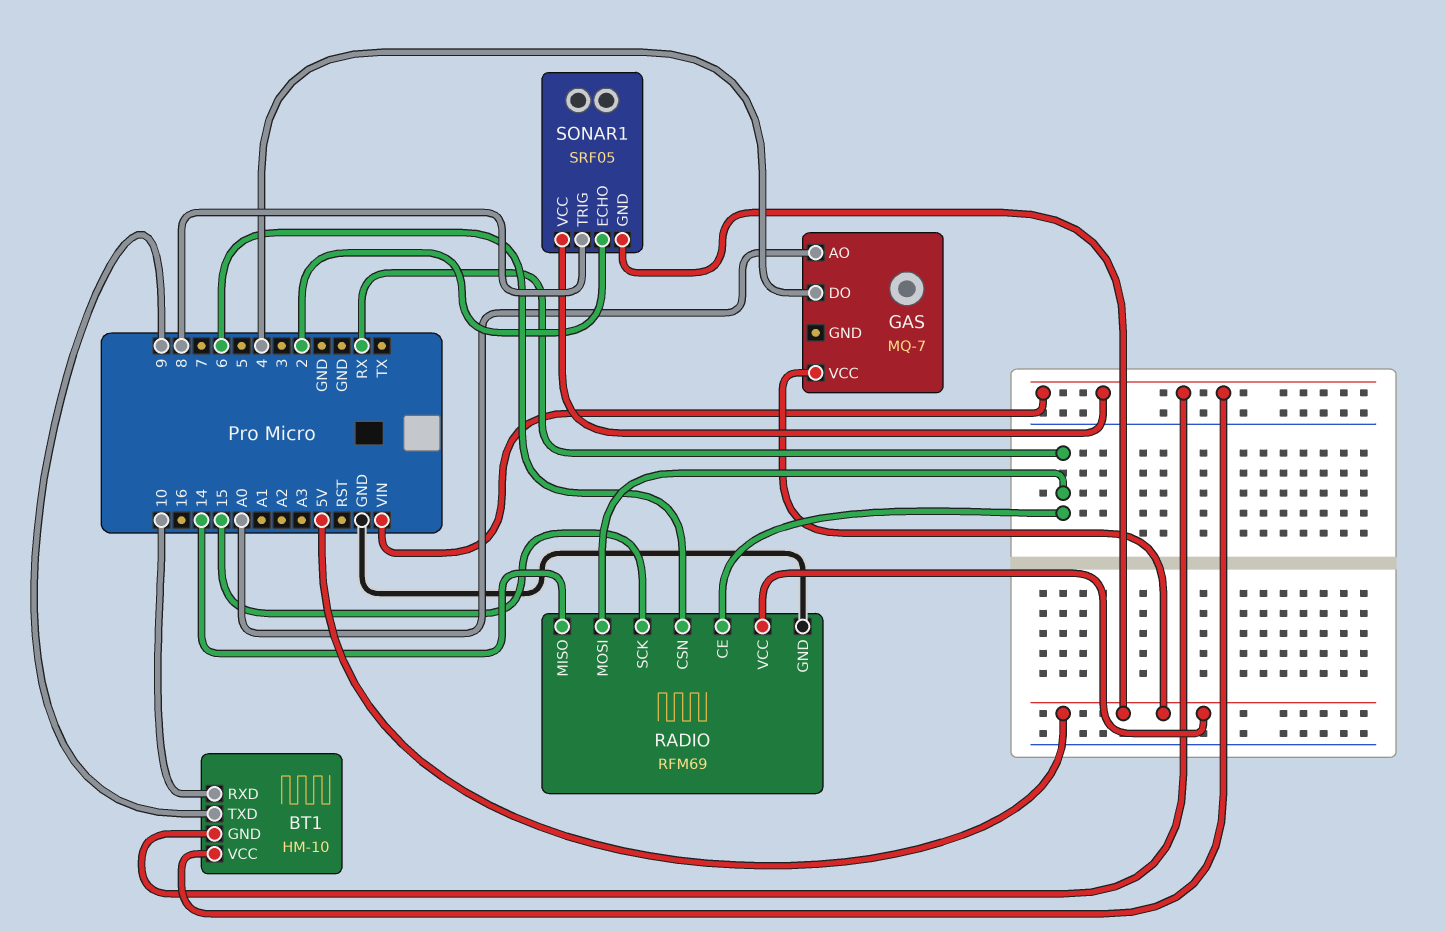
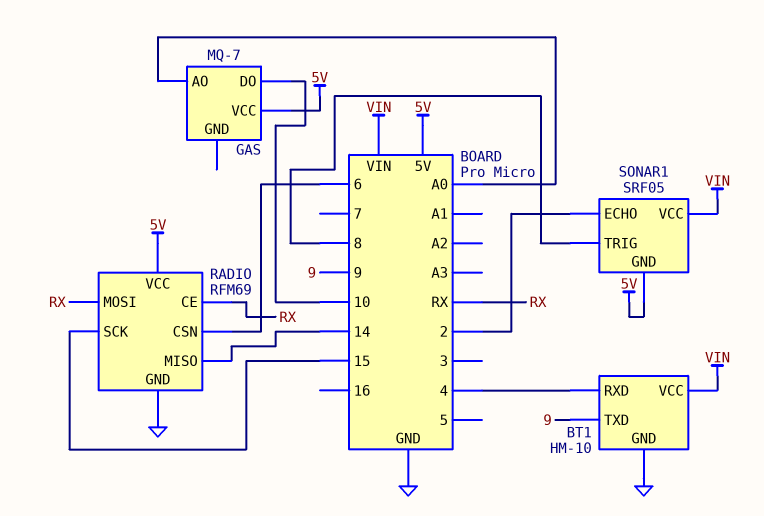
BT1 pin GND: VIN -> GND
BT1 pin RXD: 10 -> 4
GAS pin DO: 4 -> 10

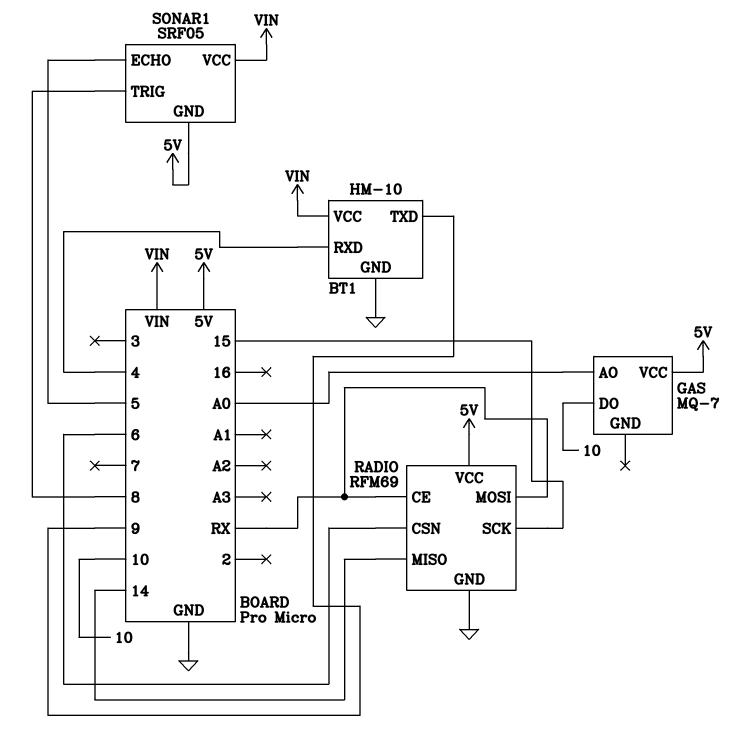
SONAR1 pin ECHO: 2 -> 5

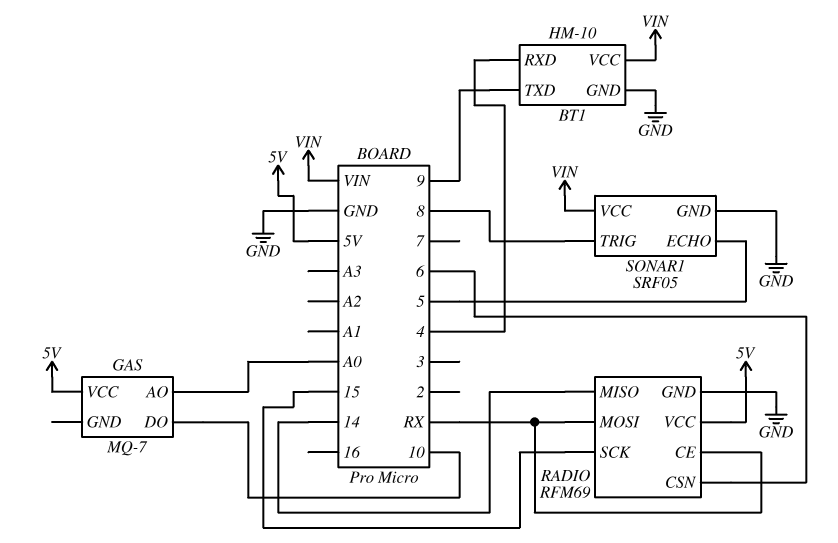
SONAR1 pin GND: 5V -> GND

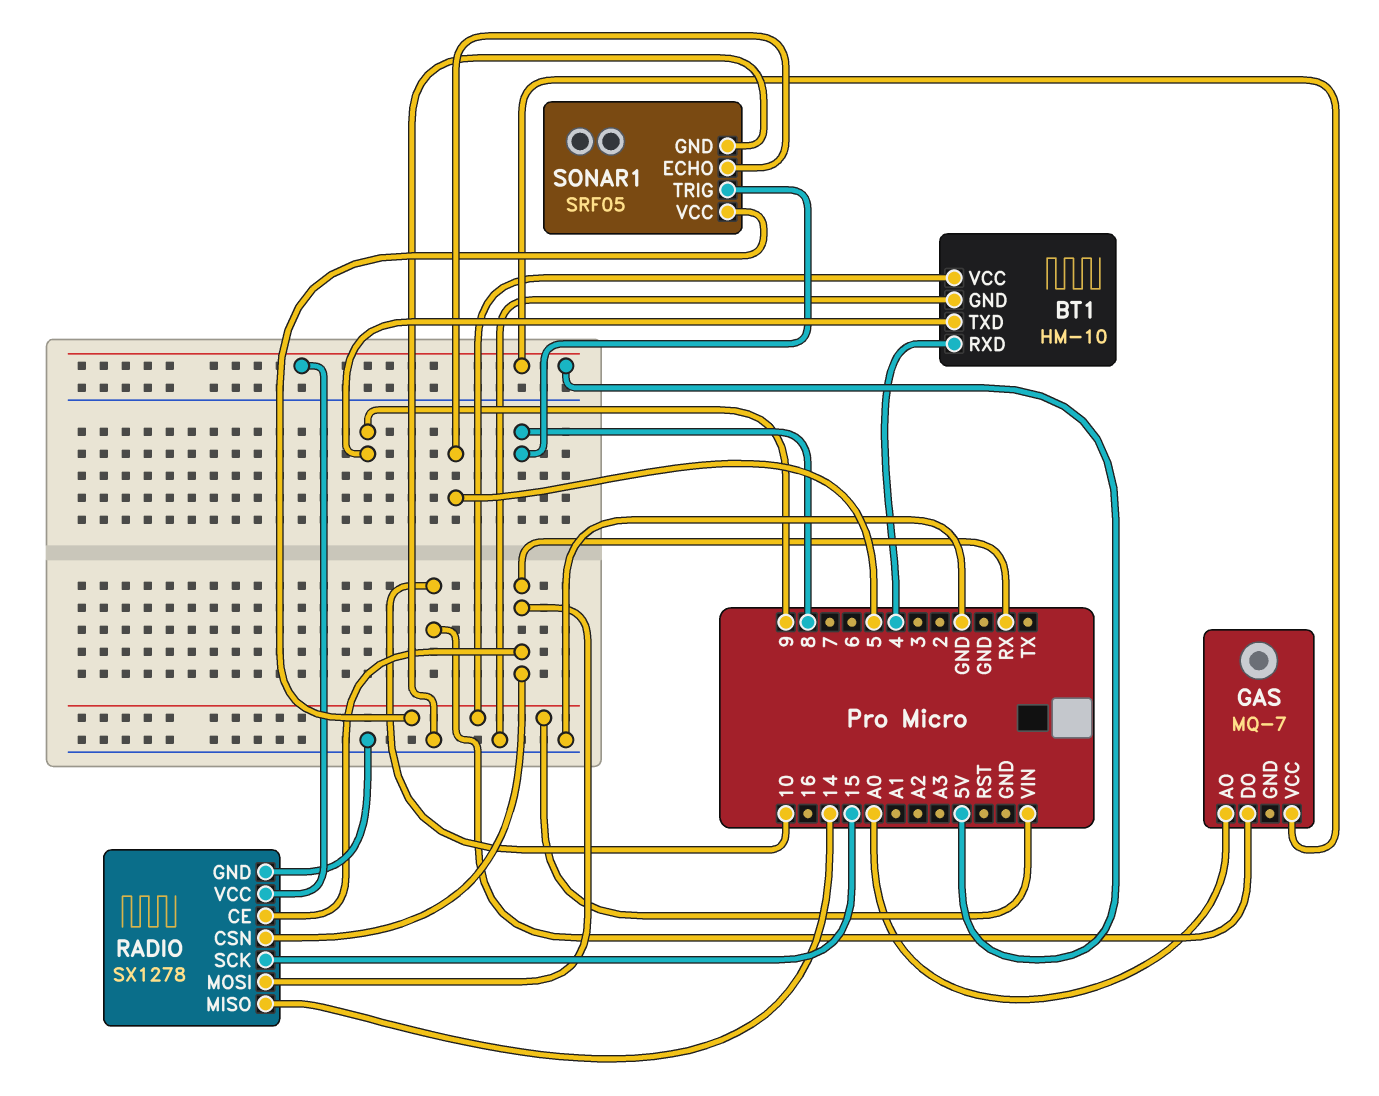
RADIO: RFM69 -> SX1278
RADIO pin CSN: 6 -> RX

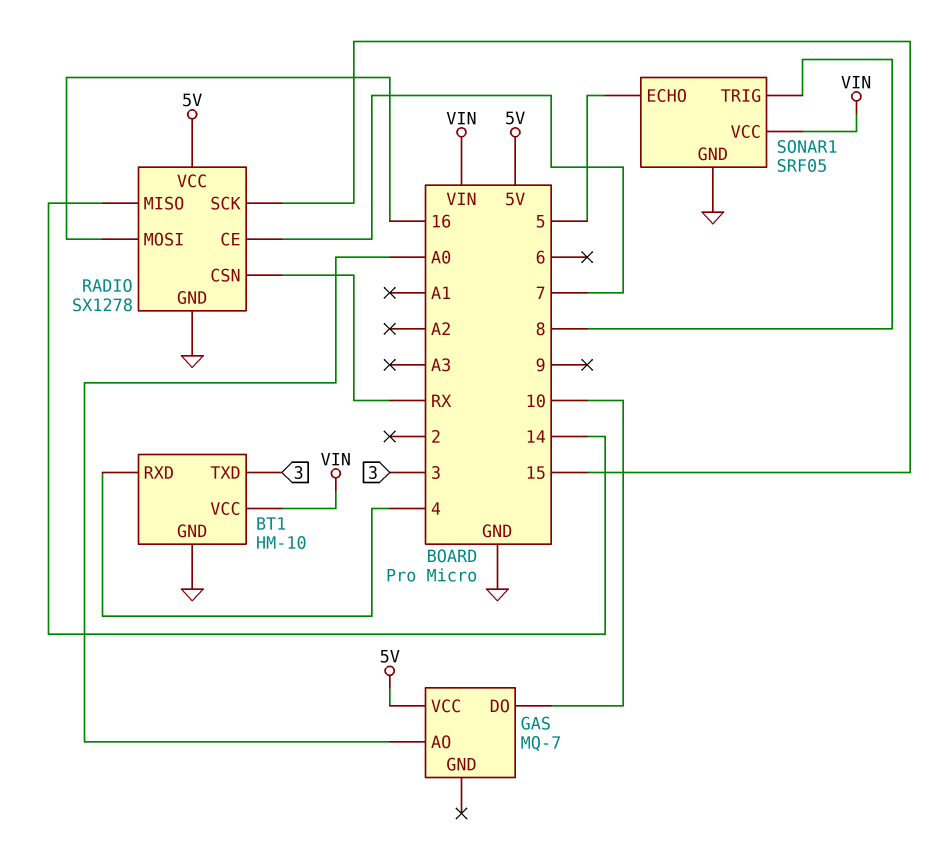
BT1 pin TXD: 9 -> 3
RADIO pin CE: RX -> 7
RADIO pin MOSI: RX -> 16

